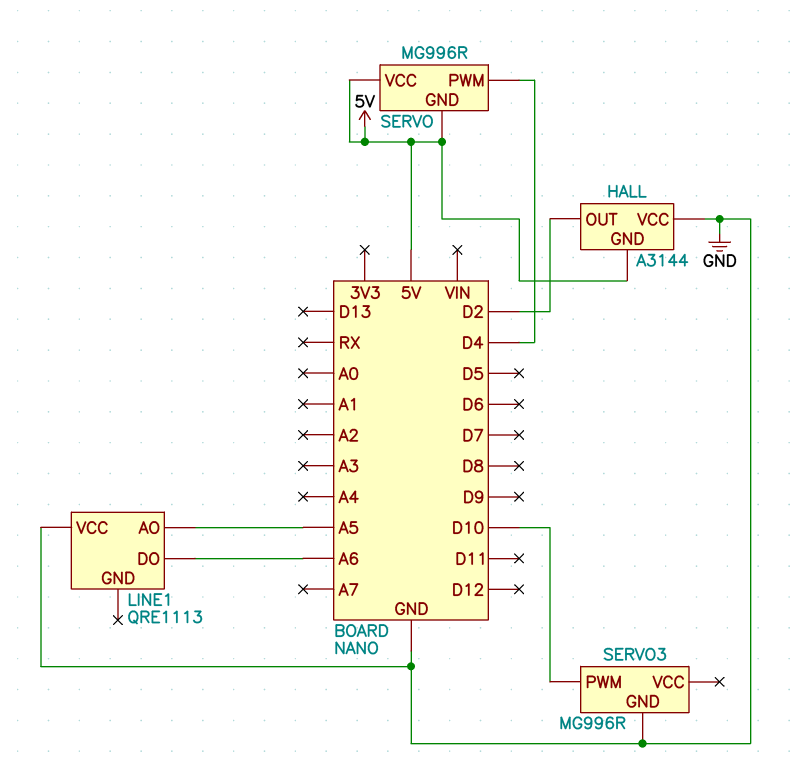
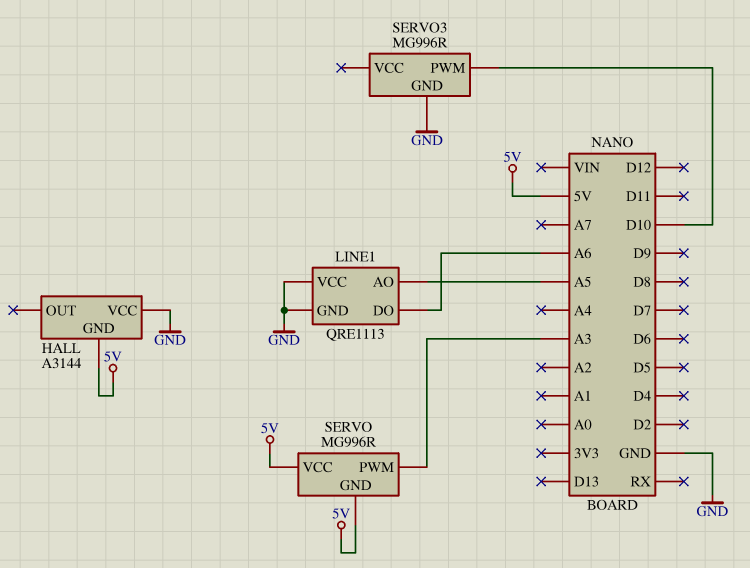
HALL pin OUT: D2 -> none
LINE1 pin GND: none -> GND
SERVO pin PWM: D4 -> A3

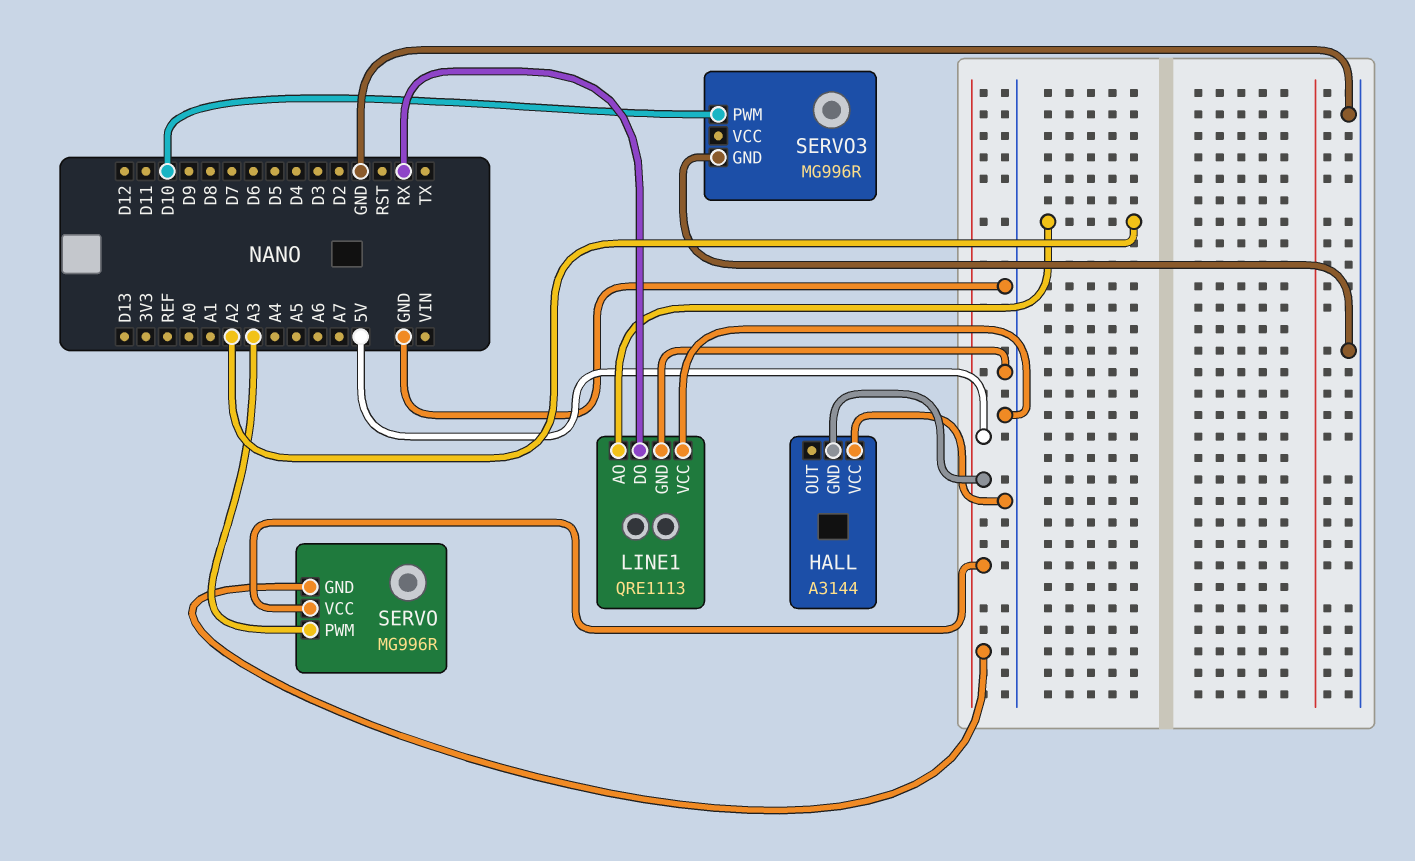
LINE1 pin AO: A5 -> A2
LINE1 pin DO: A6 -> RX

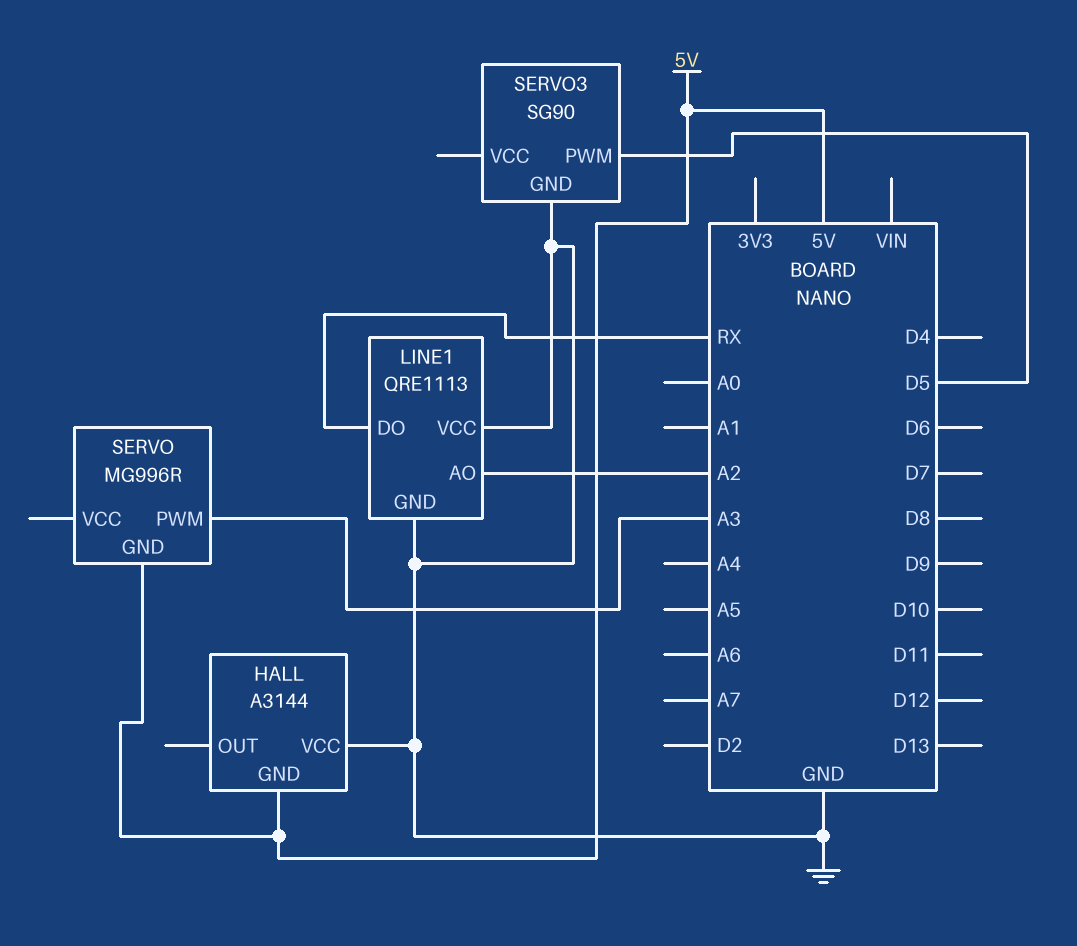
SERVO pin VCC: 5V -> none
SERVO3: MG996R -> SG90
SERVO3 pin PWM: D10 -> D5

